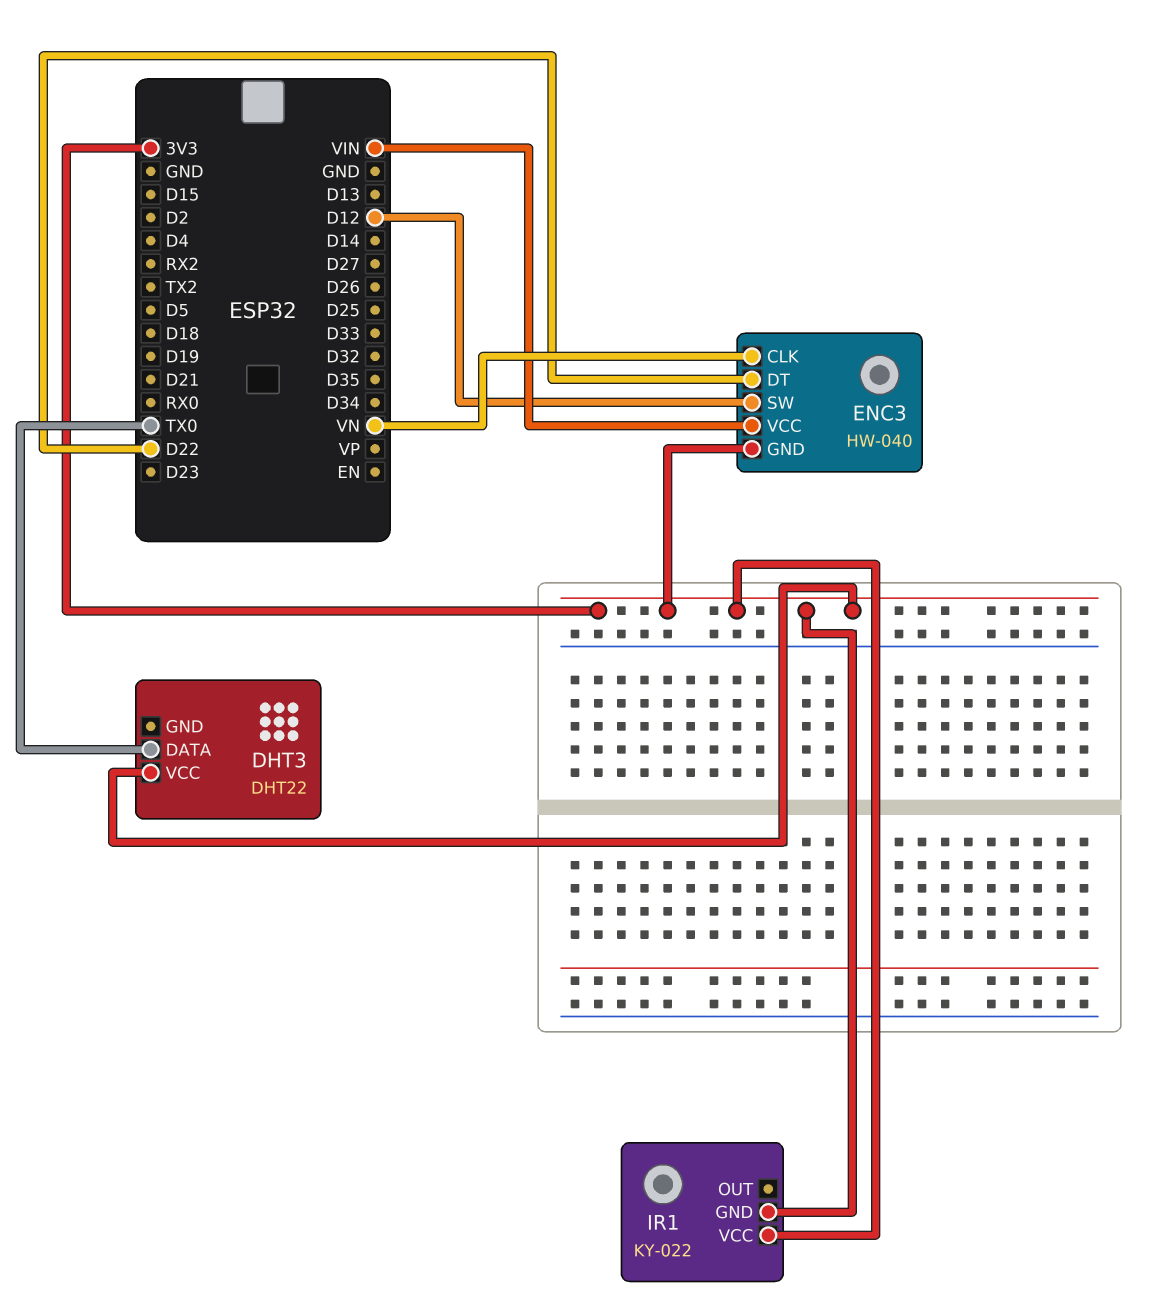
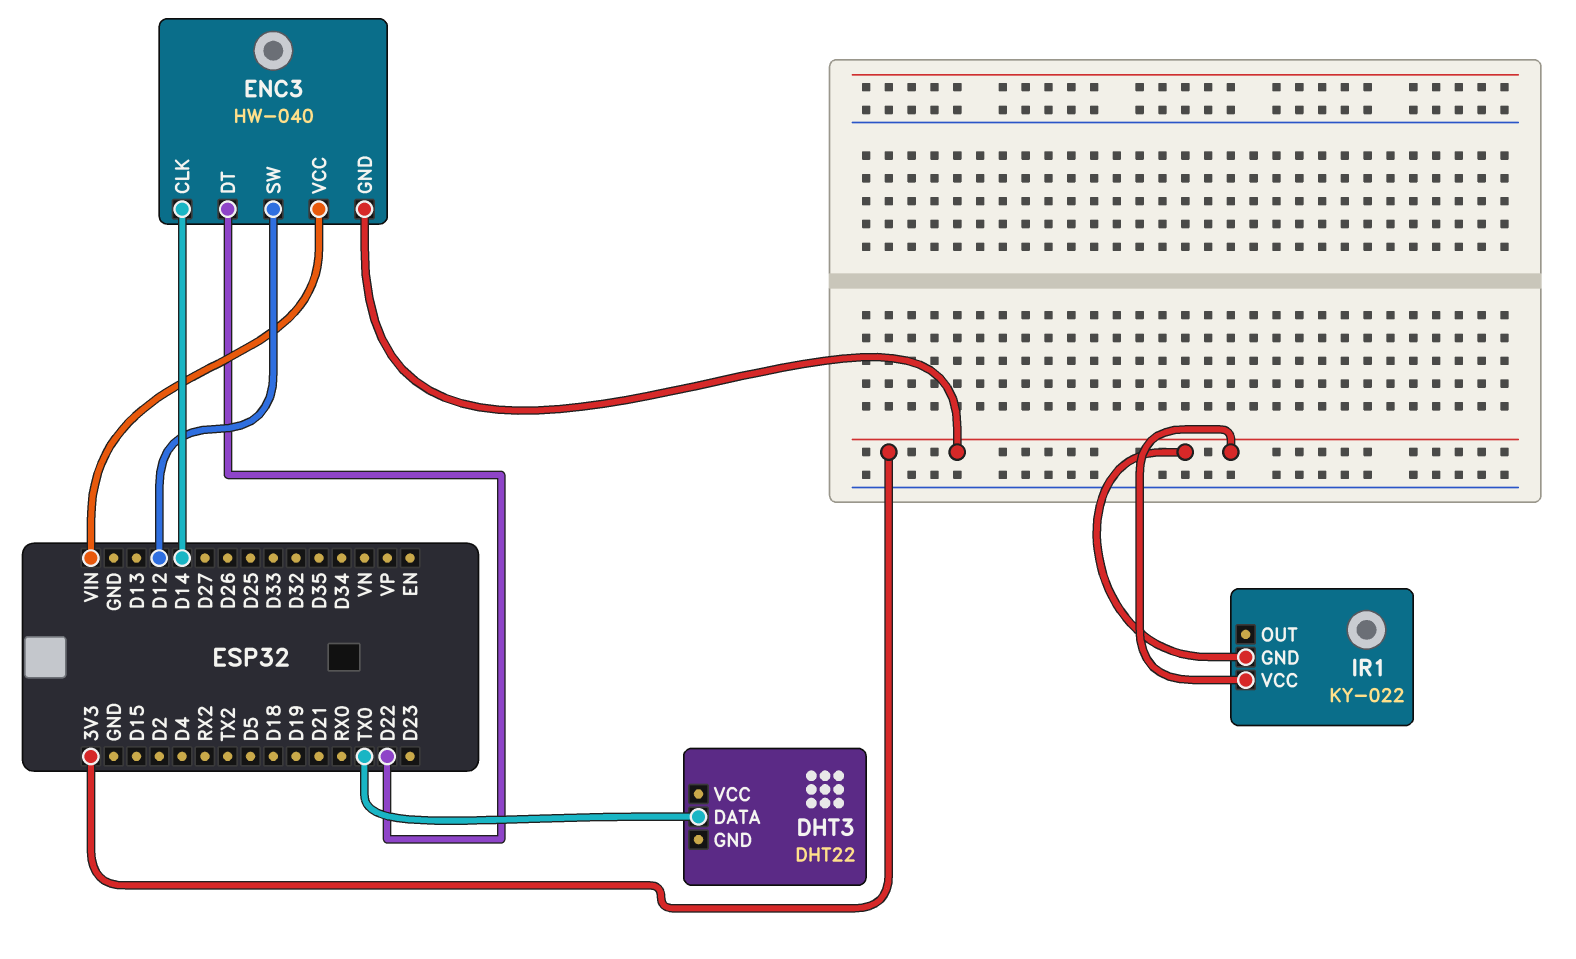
DHT3 pin VCC: 3V3 -> none
ENC3 pin CLK: VN -> D14

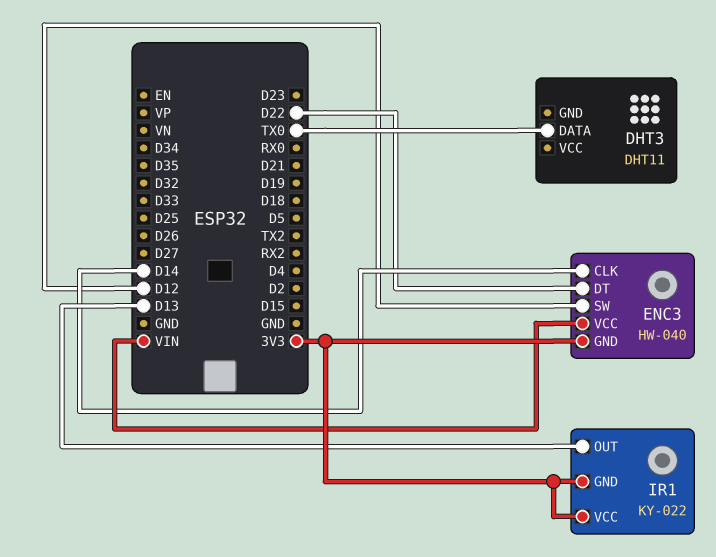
DHT3: DHT22 -> DHT11
IR1 pin OUT: none -> D13

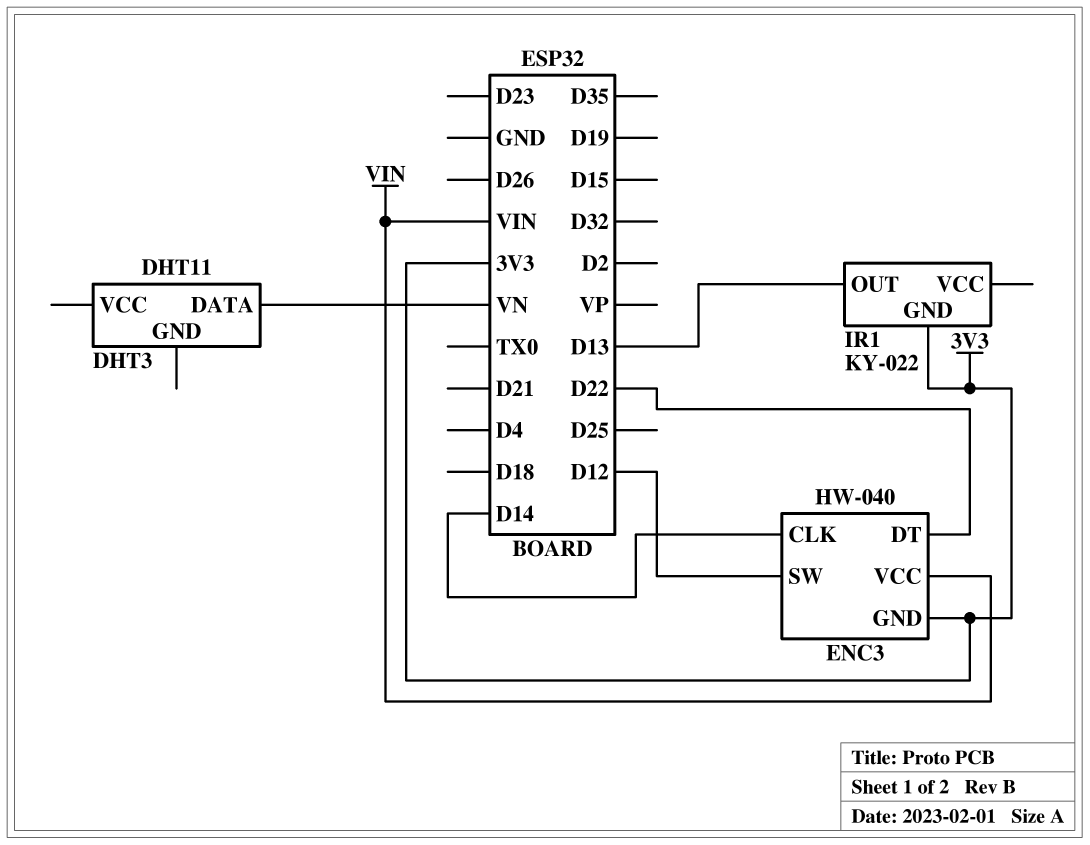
DHT3 pin DATA: TX0 -> VN
IR1 pin VCC: 3V3 -> none

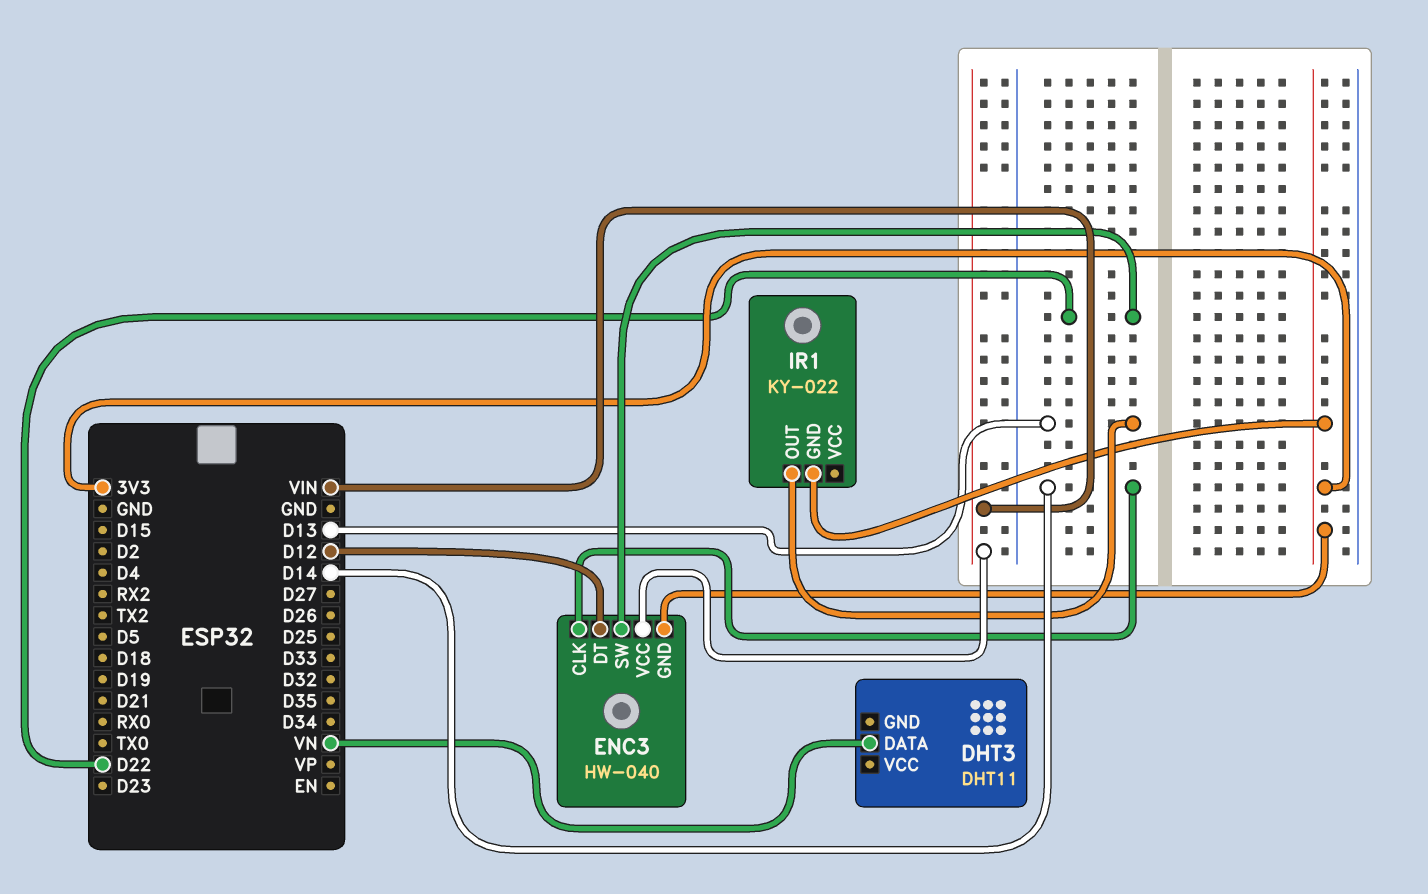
ENC3 pin DT: D22 -> D12
ENC3 pin SW: D12 -> D22

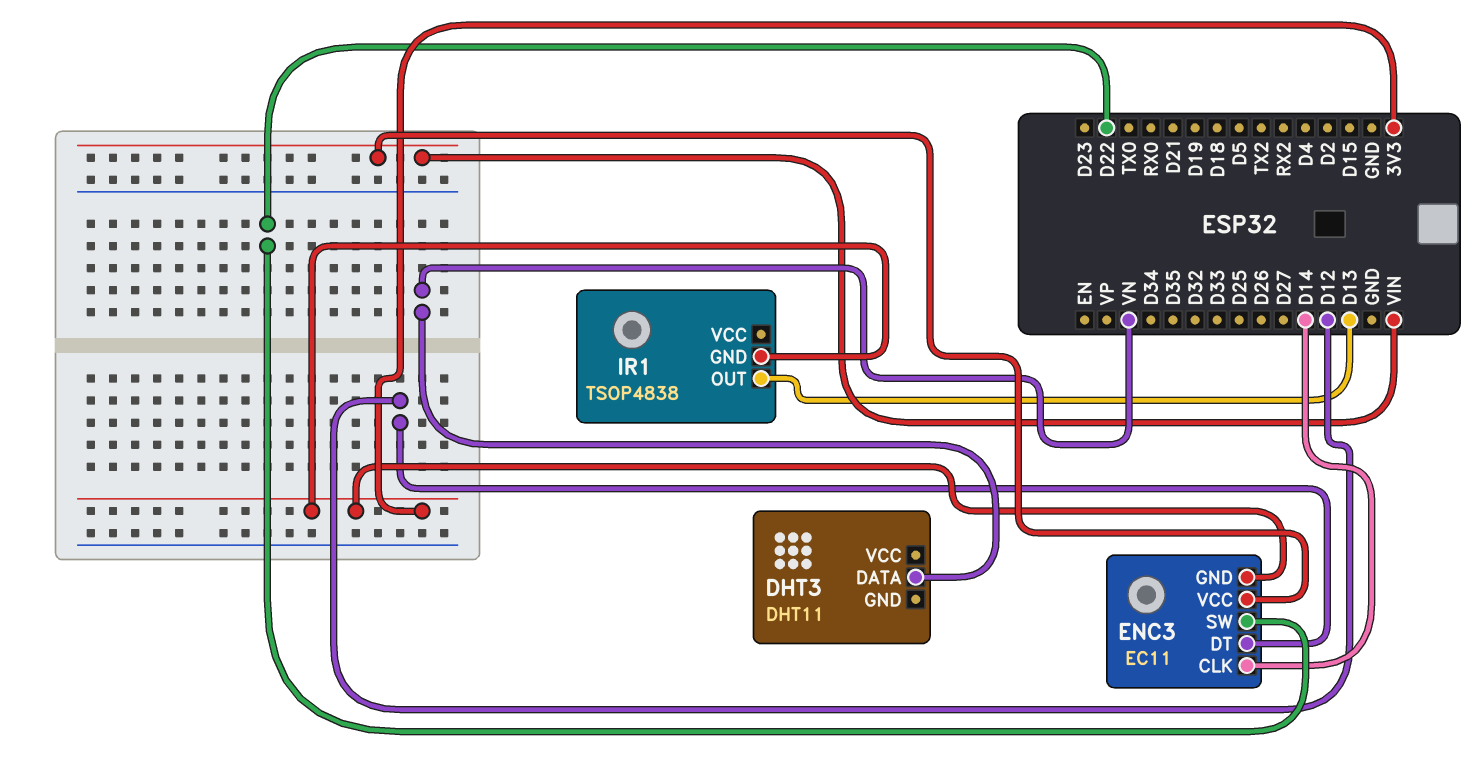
ENC3: HW-040 -> EC11
IR1: KY-022 -> TSOP4838

